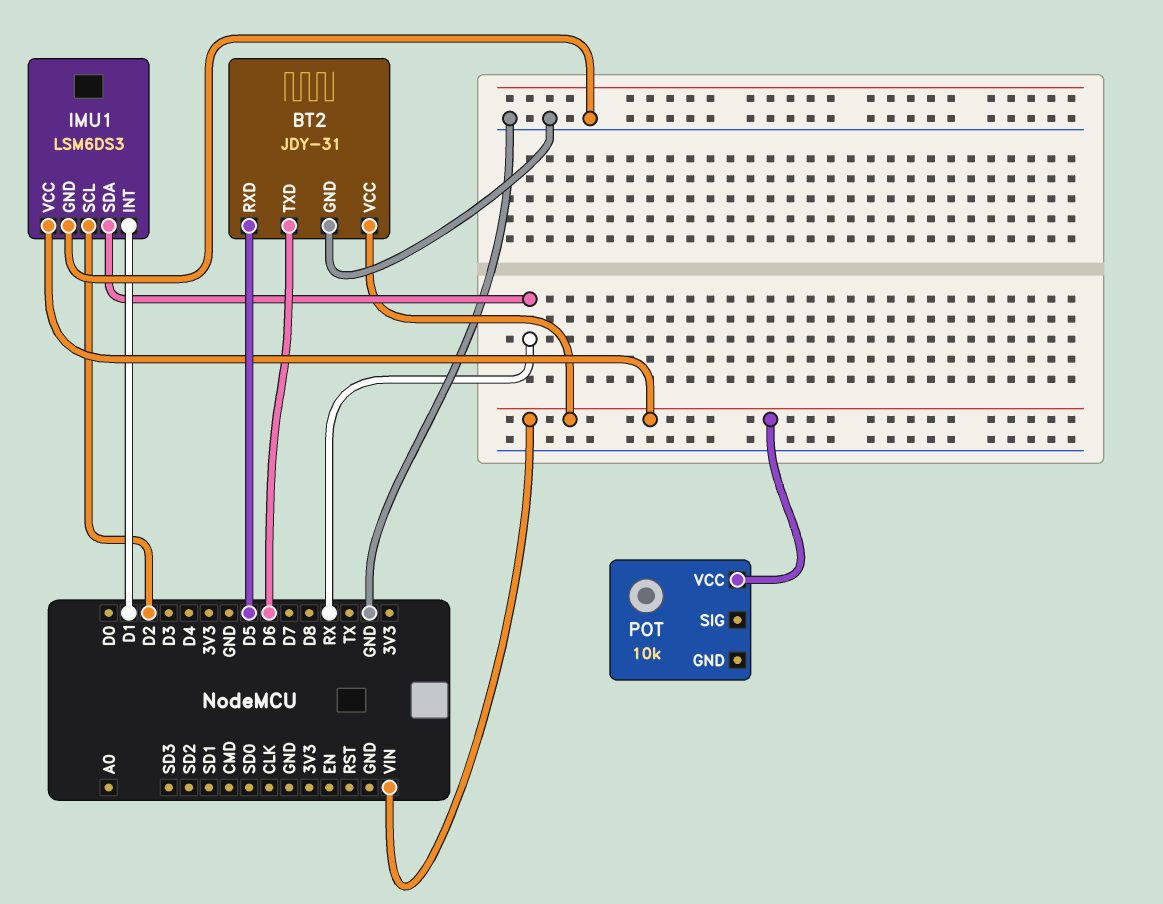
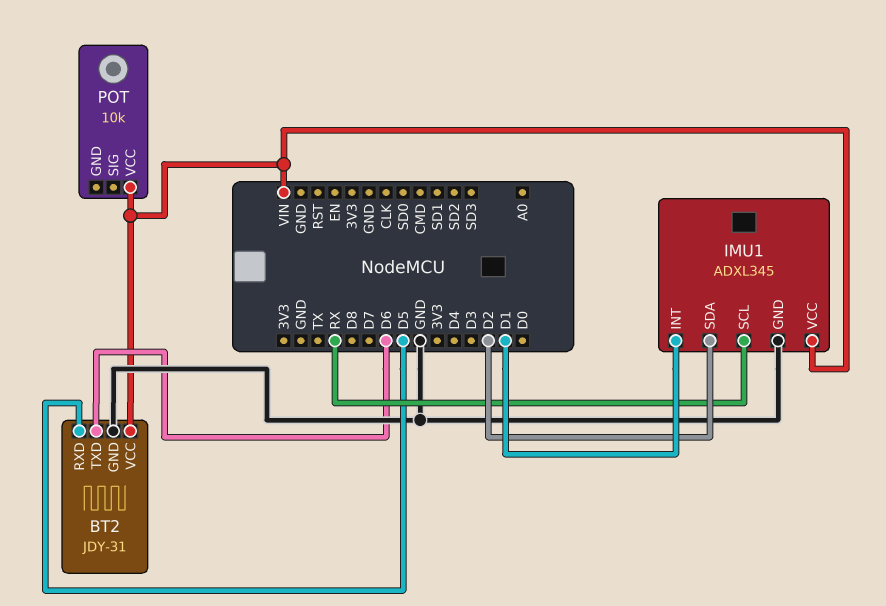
IMU1: LSM6DS3 -> ADXL345
IMU1 pin SCL: D2 -> RX
IMU1 pin SDA: RX -> D2

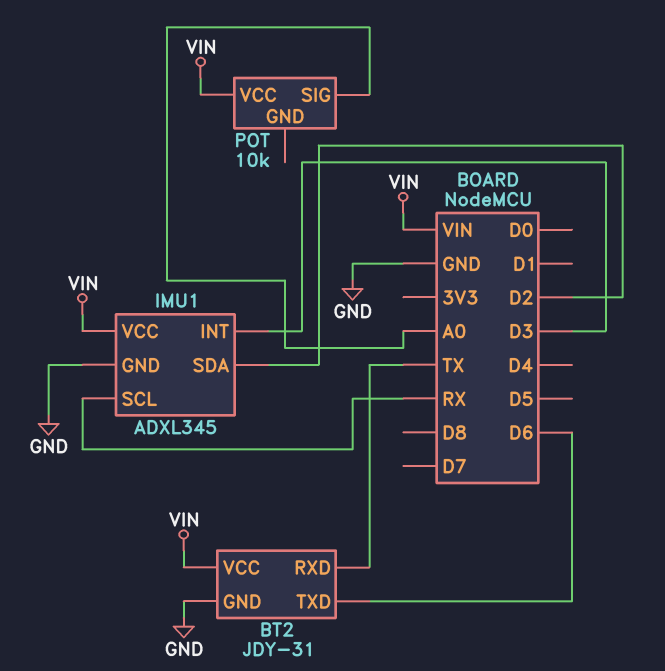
BT2 pin RXD: D5 -> TX
IMU1 pin INT: D1 -> D3
POT pin SIG: none -> A0

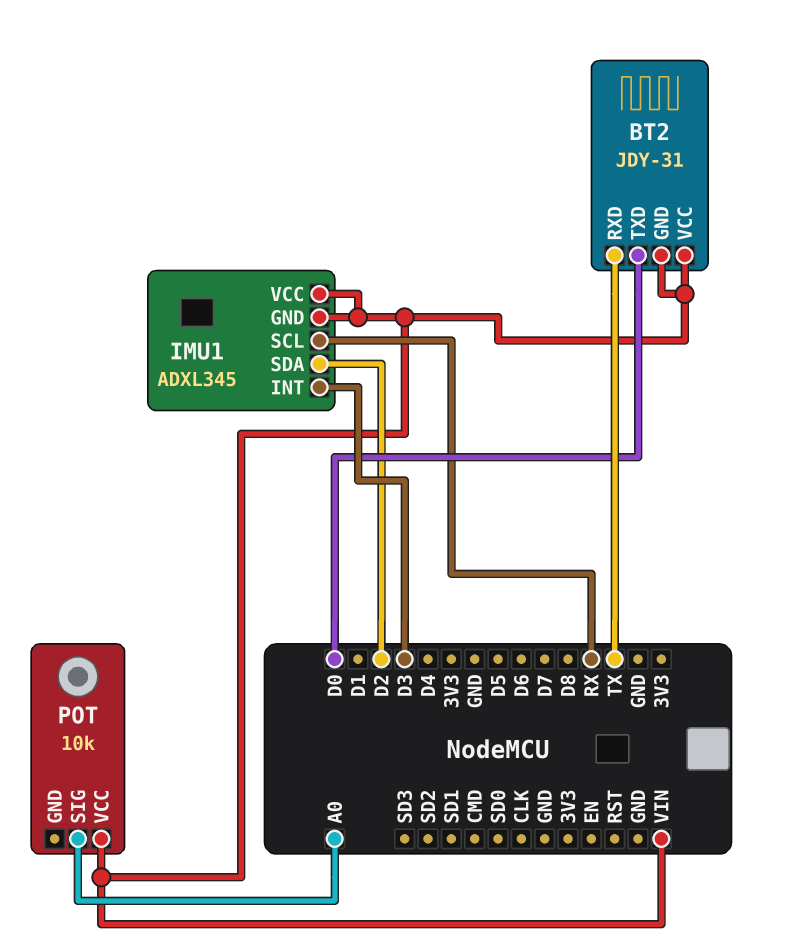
BT2 pin GND: GND -> VIN
BT2 pin TXD: D6 -> D0
IMU1 pin GND: GND -> VIN

